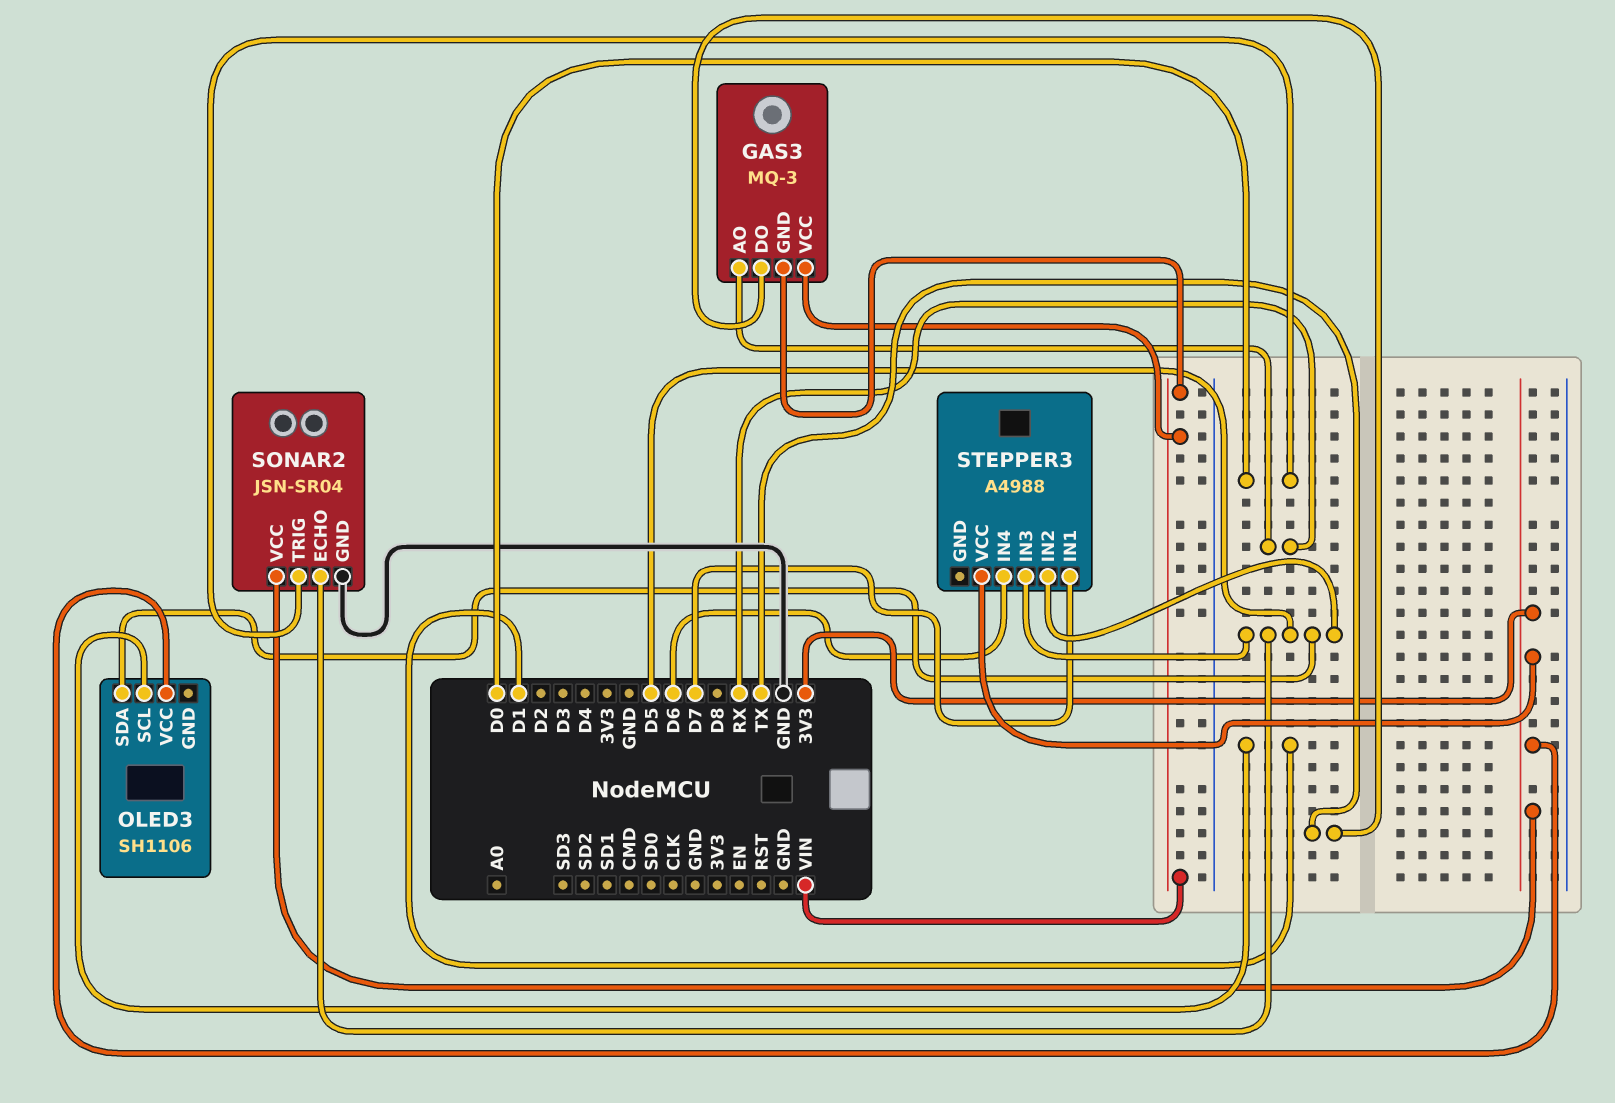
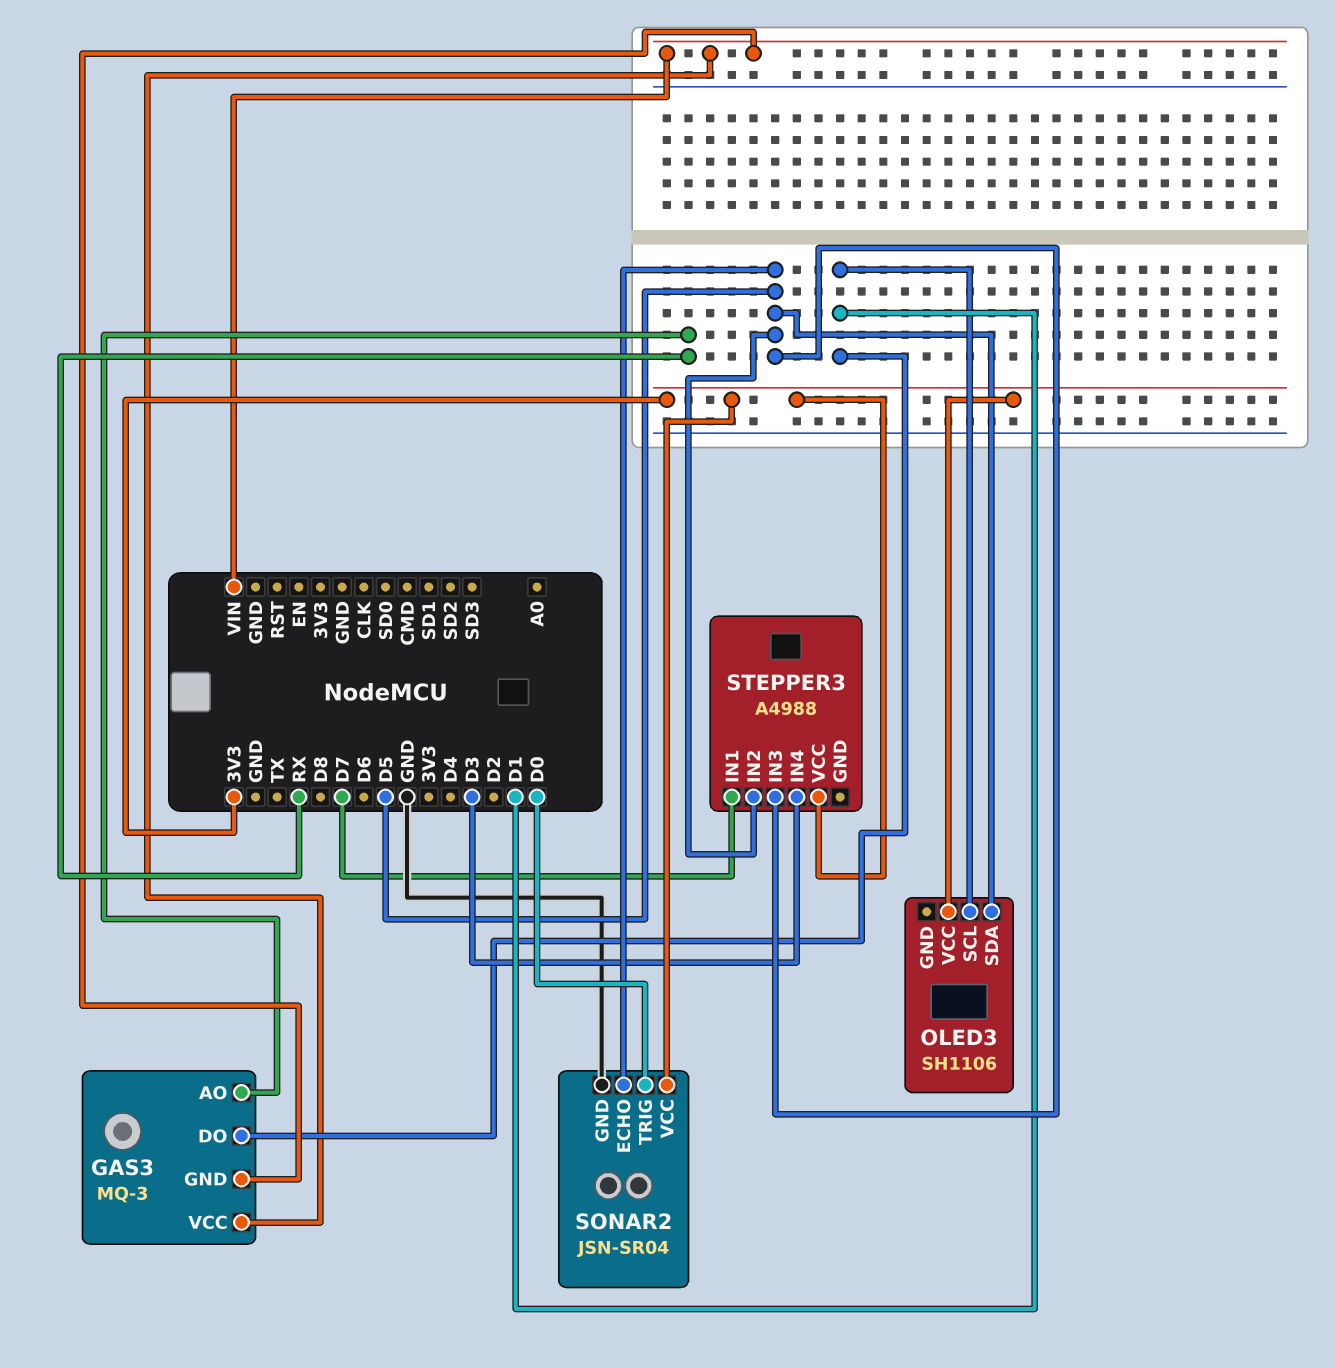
GAS3 pin DO: TX -> D1
STEPPER3 pin IN4: D6 -> D3

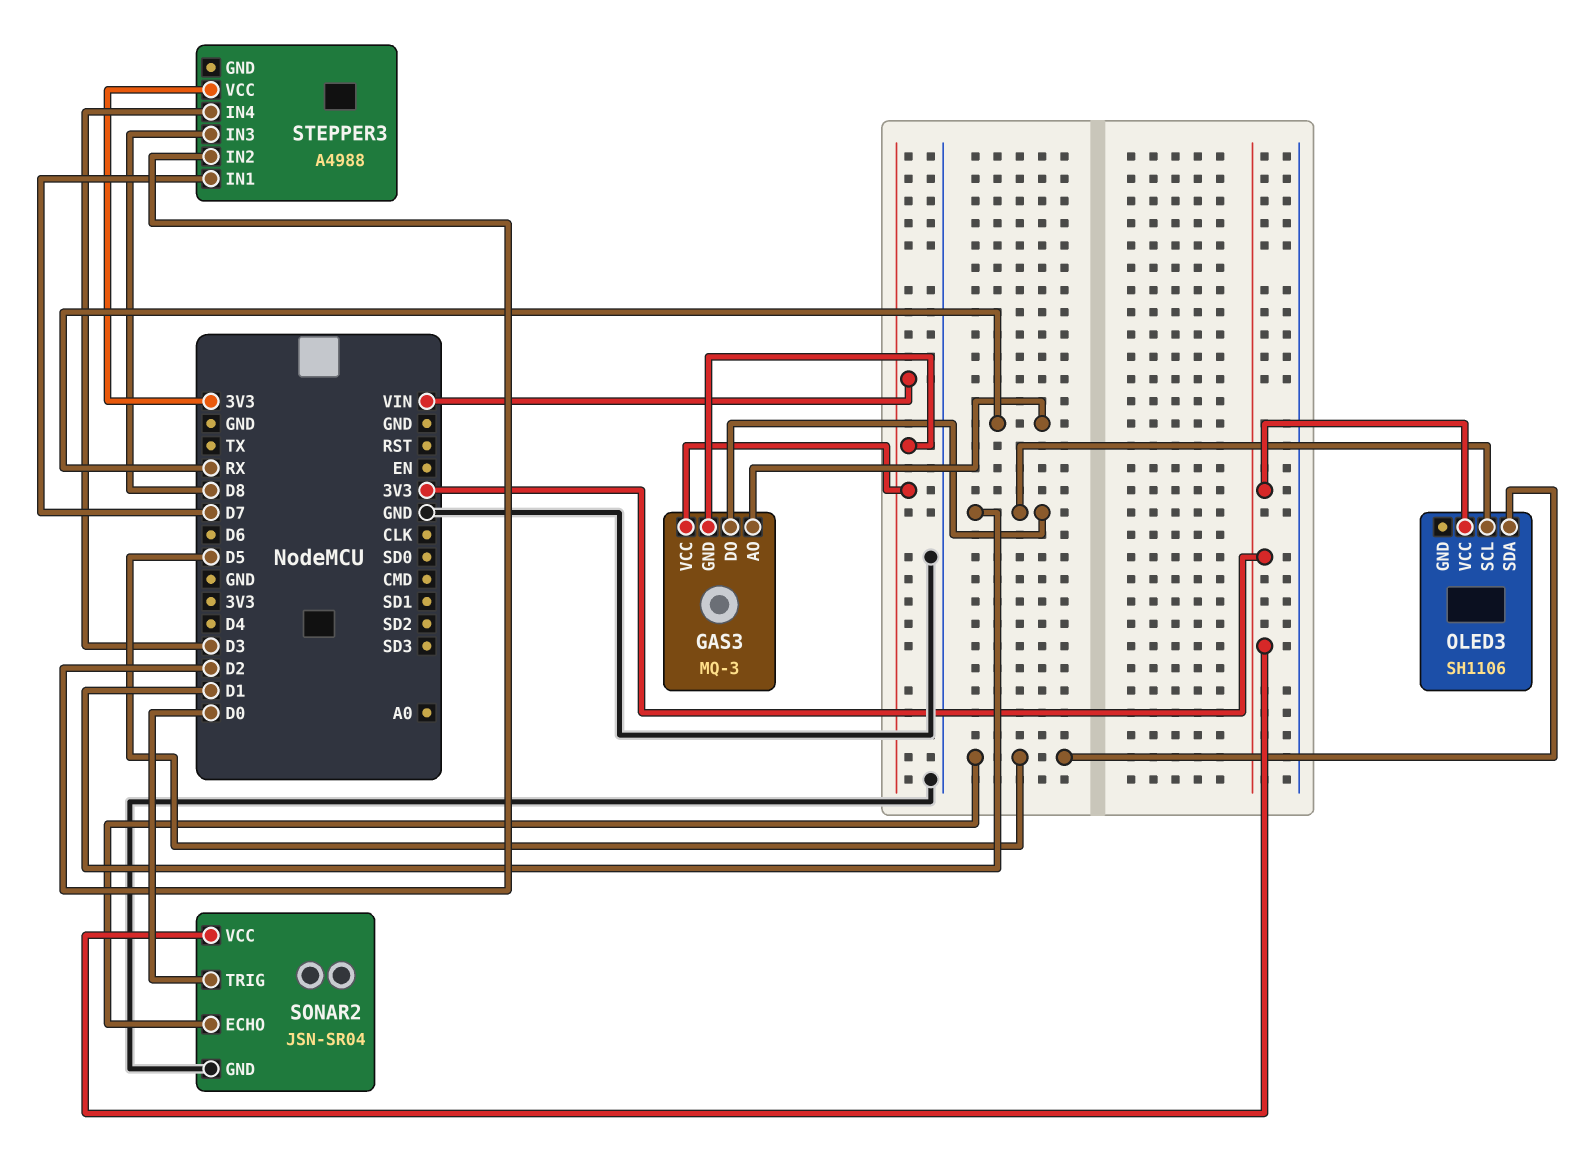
STEPPER3 pin IN2: D5 -> D2
STEPPER3 pin IN3: D5 -> D8

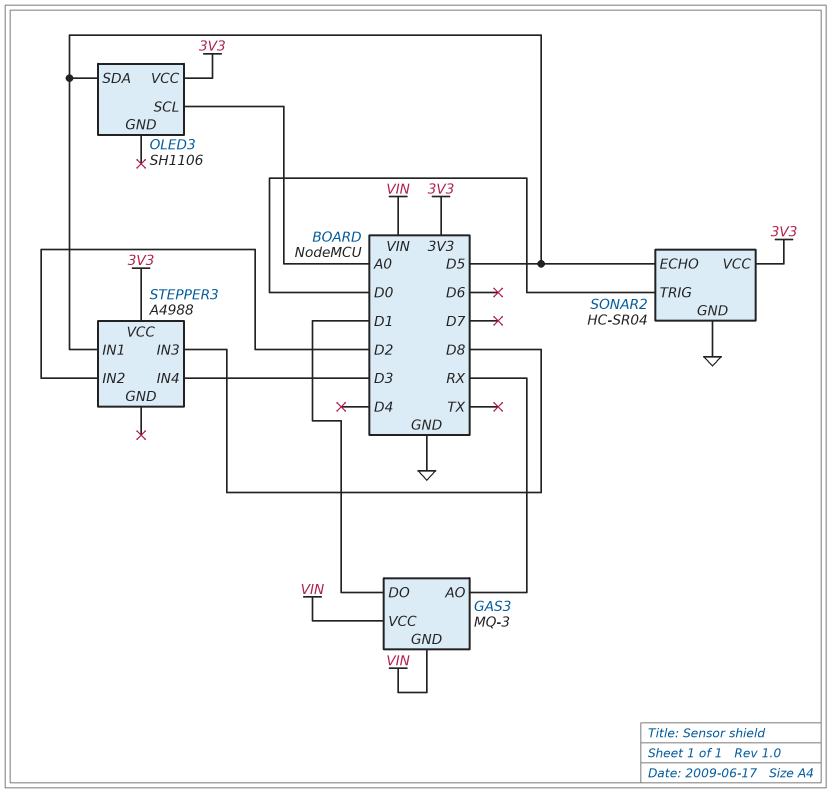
OLED3 pin SCL: D1 -> A0
SONAR2: JSN-SR04 -> HC-SR04
STEPPER3 pin IN1: D7 -> D5

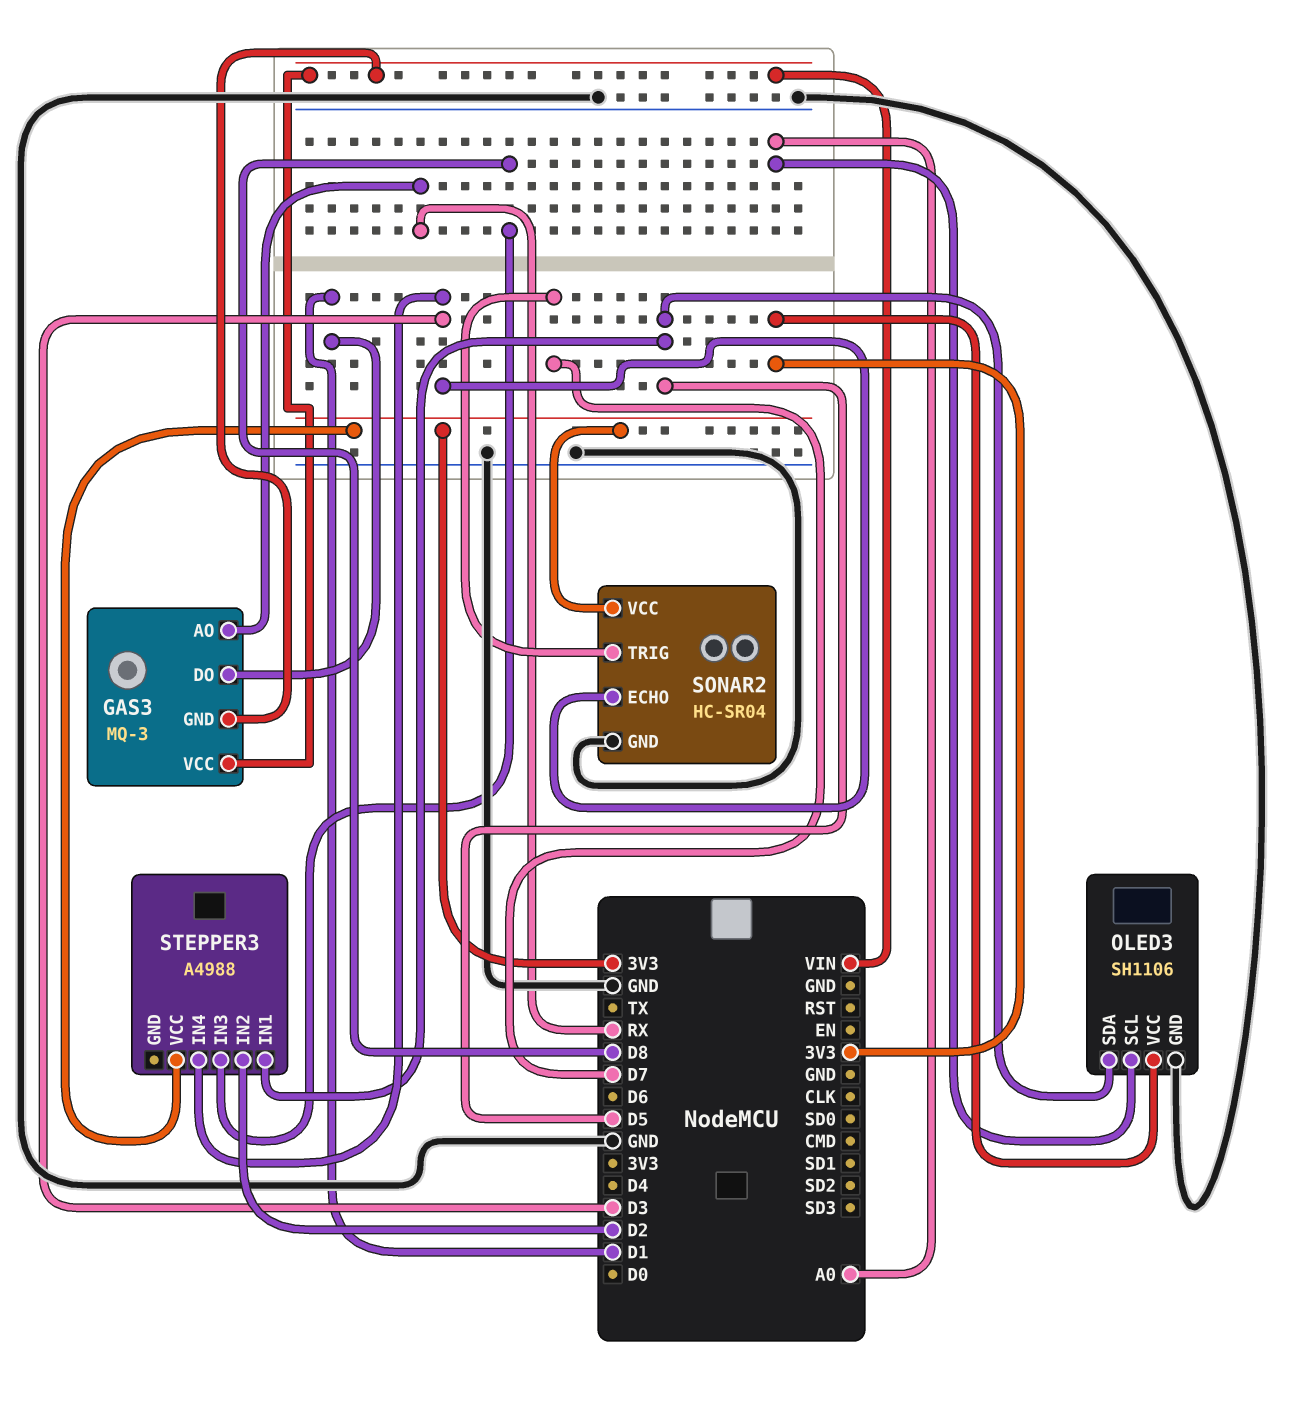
OLED3 pin GND: none -> GND
SONAR2 pin ECHO: D5 -> D3
SONAR2 pin TRIG: D0 -> D7

